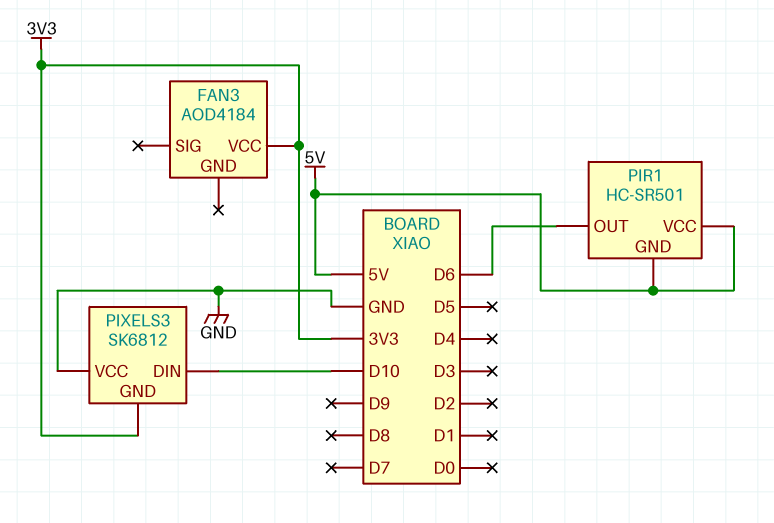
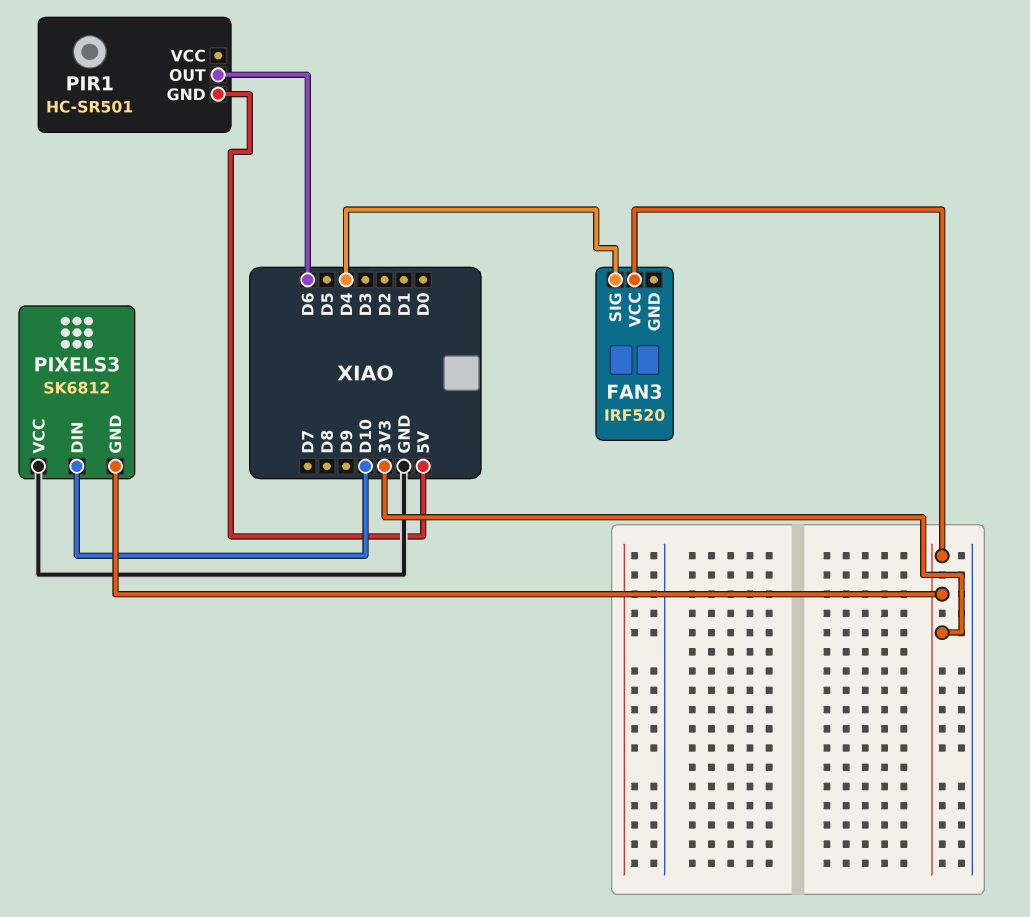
FAN3: AOD4184 -> IRF520
FAN3 pin SIG: none -> D4
PIR1 pin VCC: 5V -> none

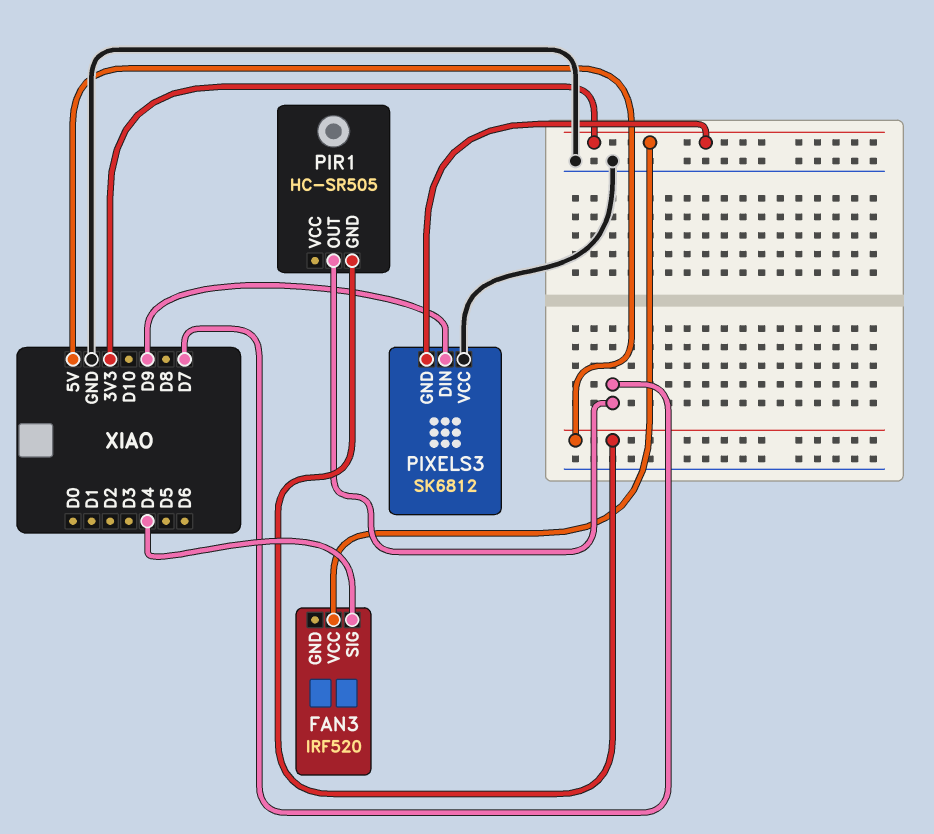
PIR1: HC-SR501 -> HC-SR505
PIR1 pin OUT: D6 -> D7
PIXELS3 pin DIN: D10 -> D9

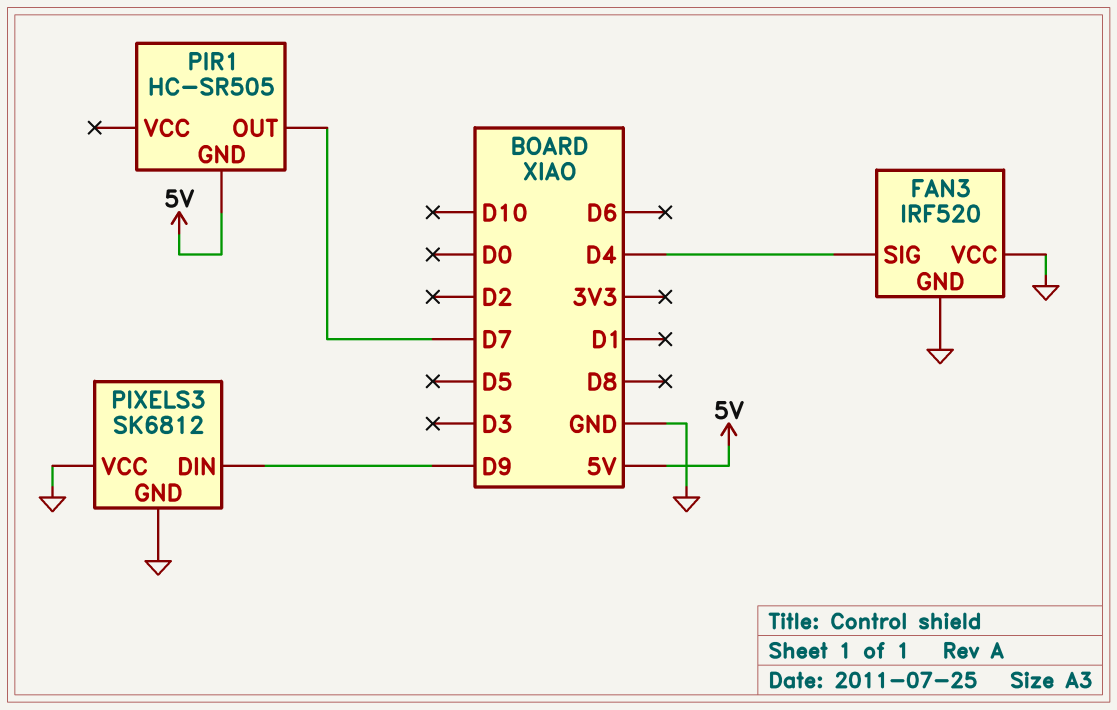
FAN3 pin GND: none -> GND
FAN3 pin VCC: 3V3 -> GND
PIXELS3 pin GND: 3V3 -> GND

